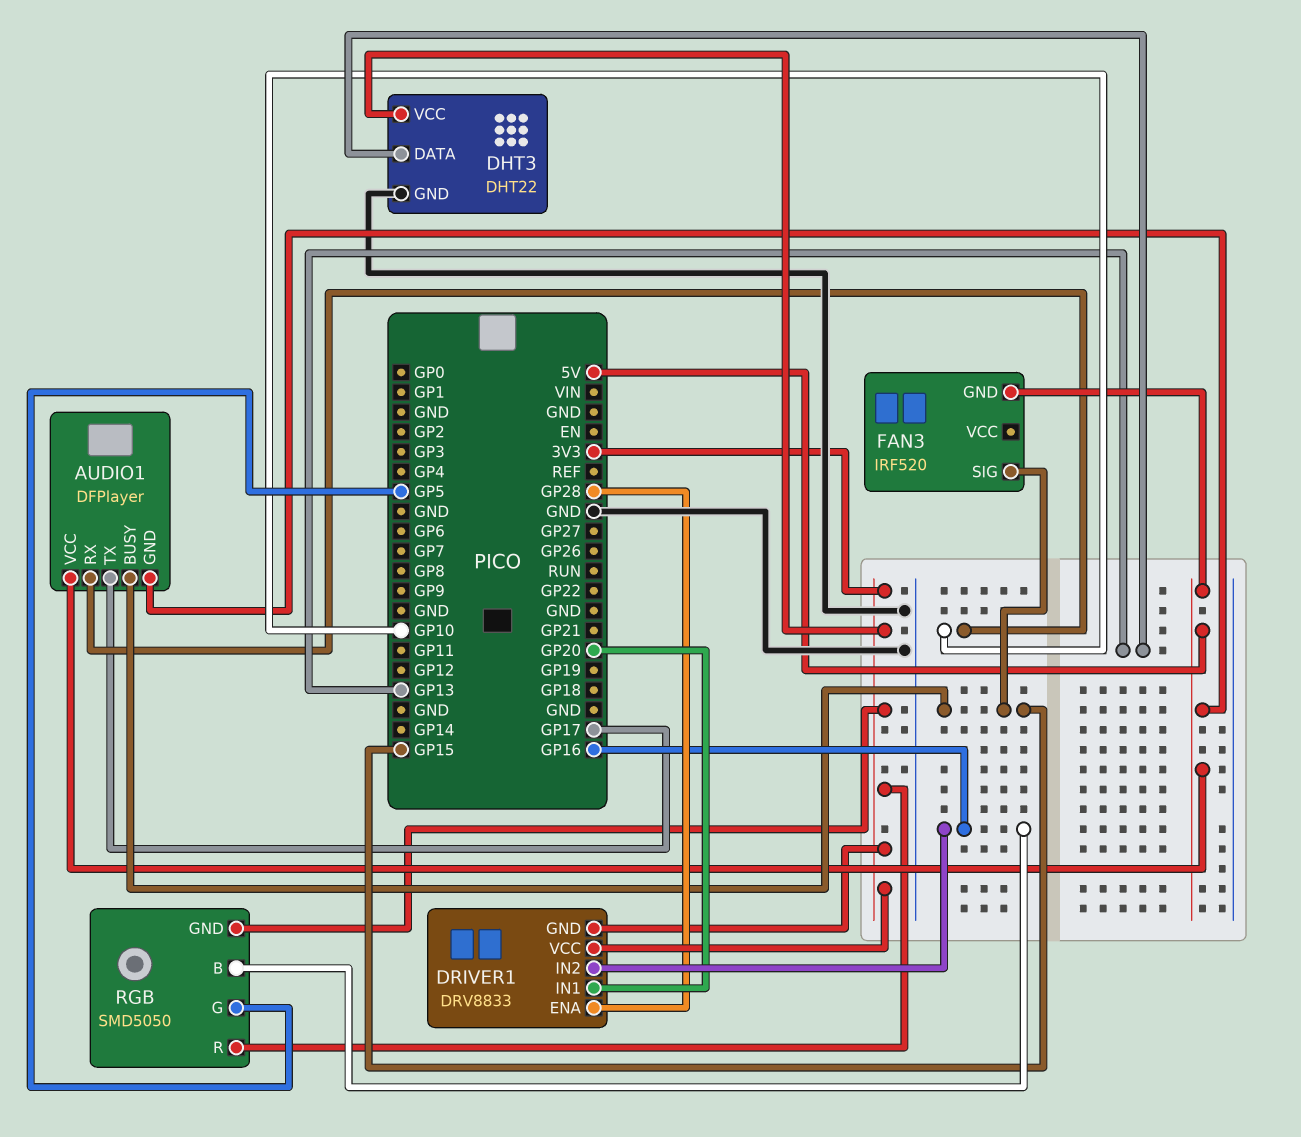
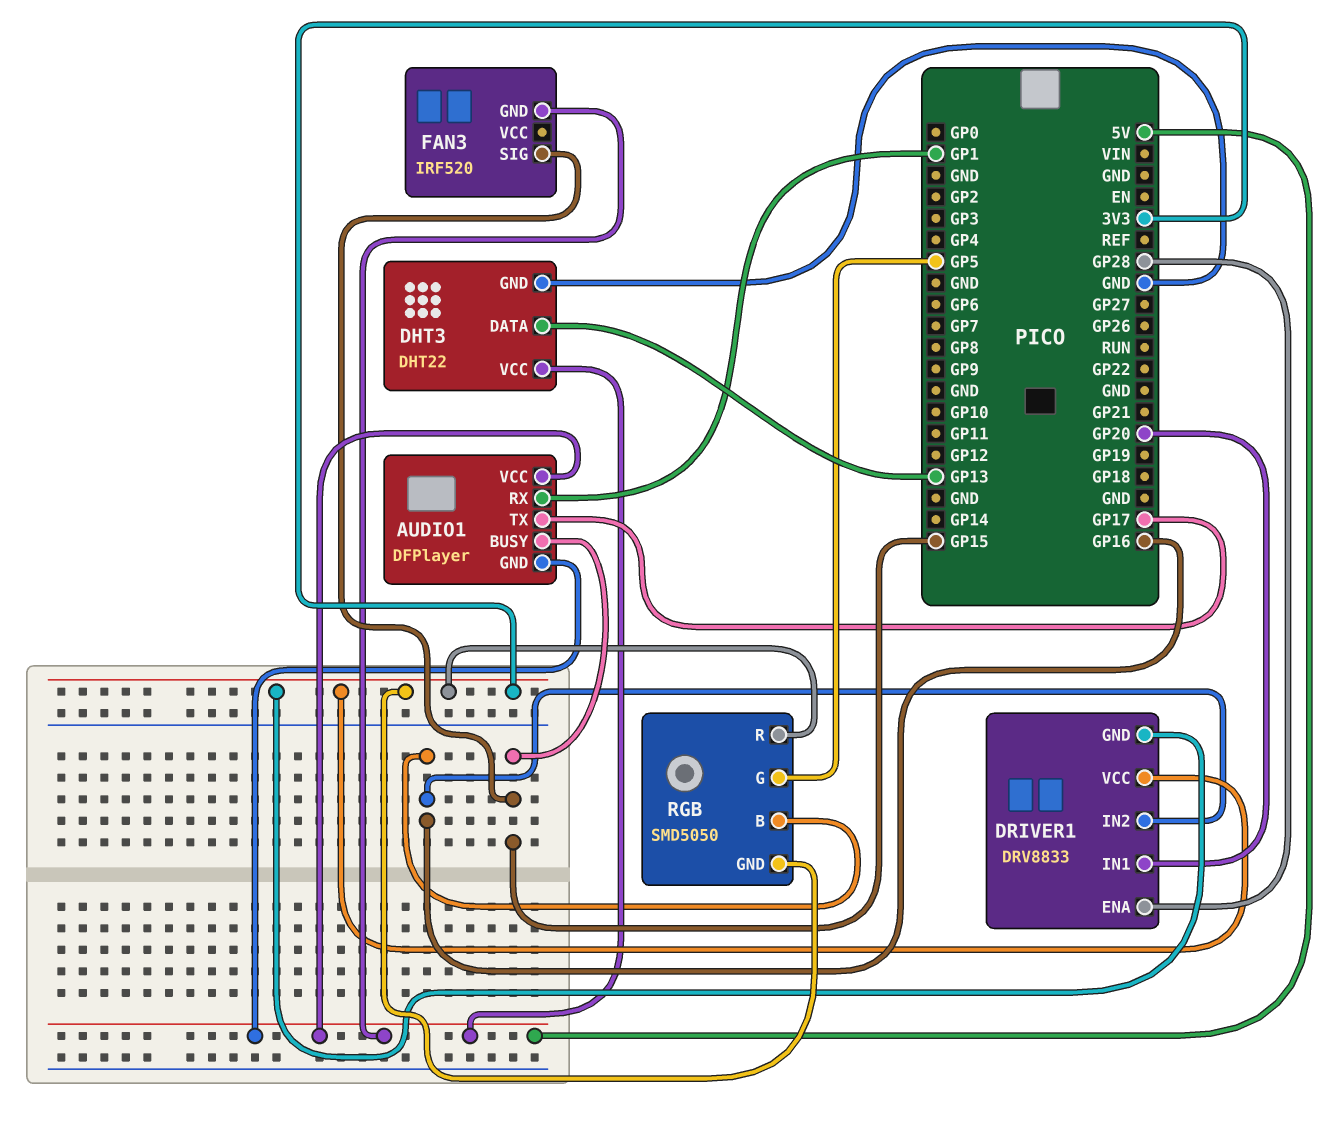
AUDIO1 pin RX: GP10 -> GP1
DHT3 pin VCC: 3V3 -> 5V

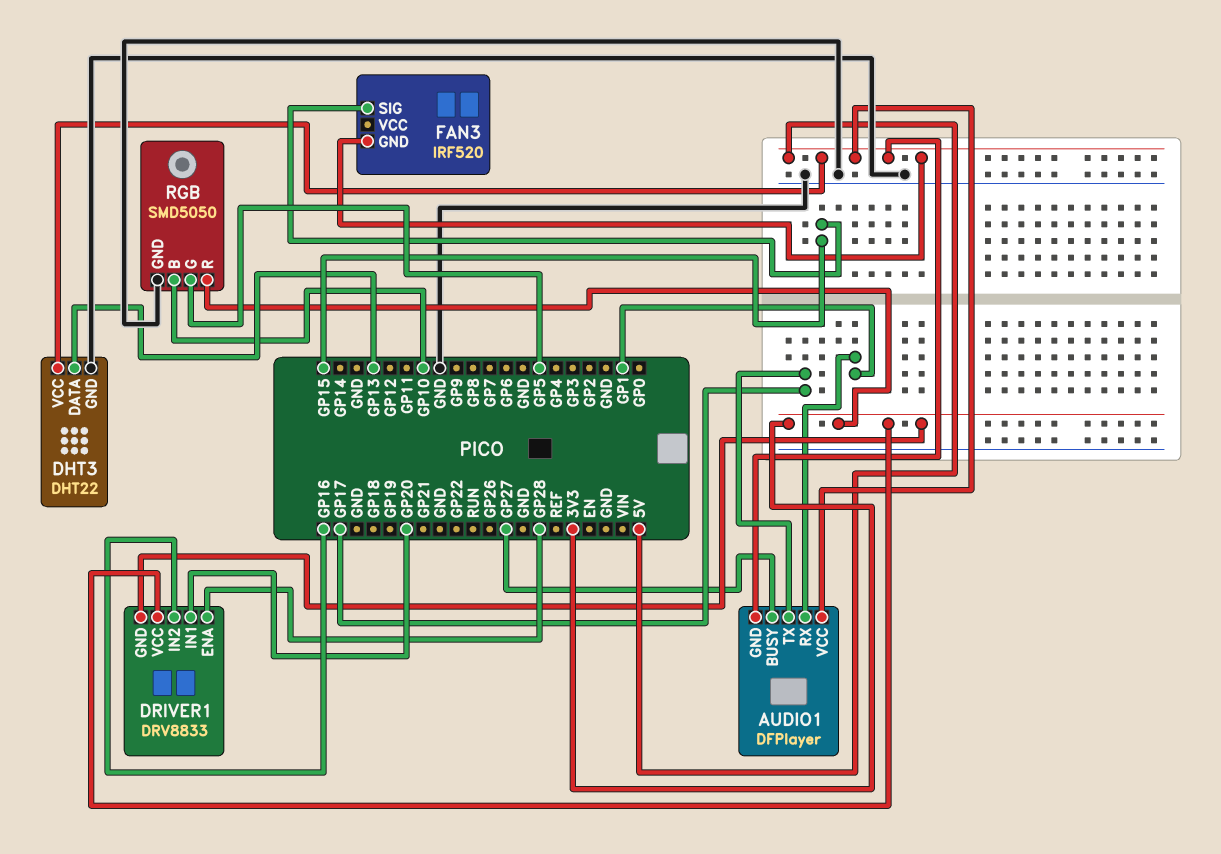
AUDIO1 pin BUSY: GP15 -> GP27
RGB pin B: GP16 -> GP10
RGB pin GND: 3V3 -> GND

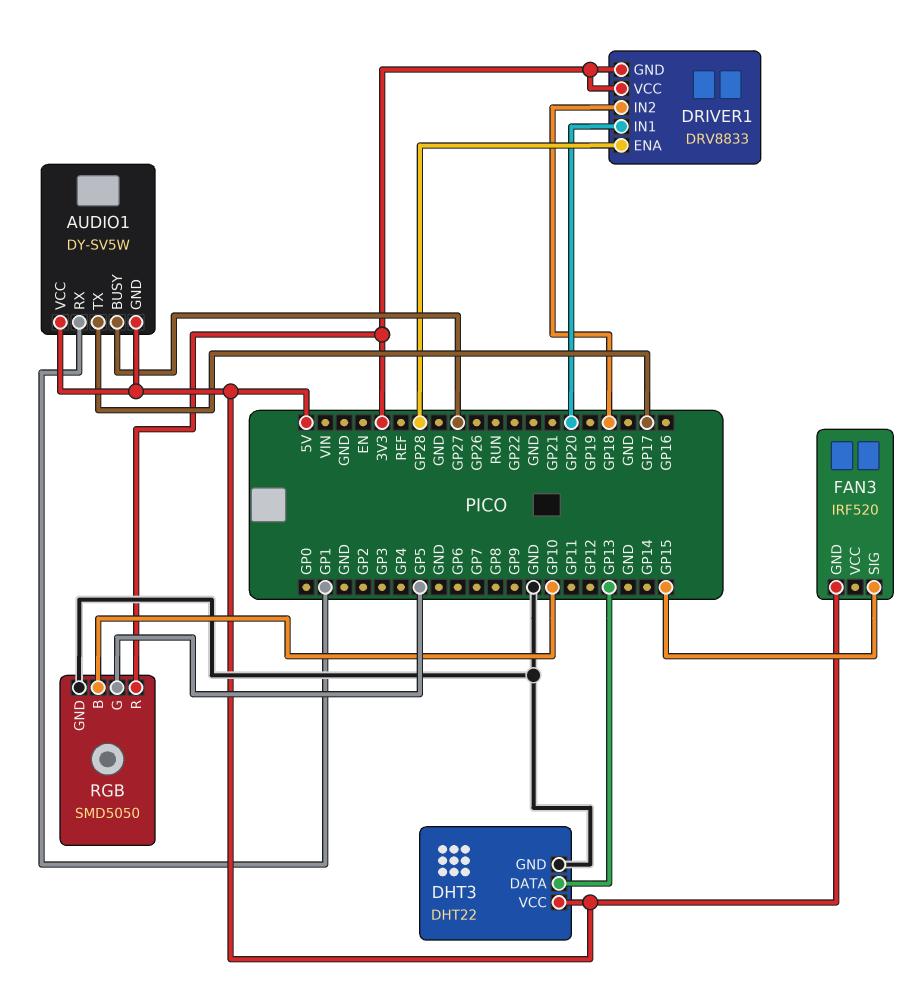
AUDIO1: DFPlayer -> DY-SV5W
DRIVER1 pin IN2: GP16 -> GP18

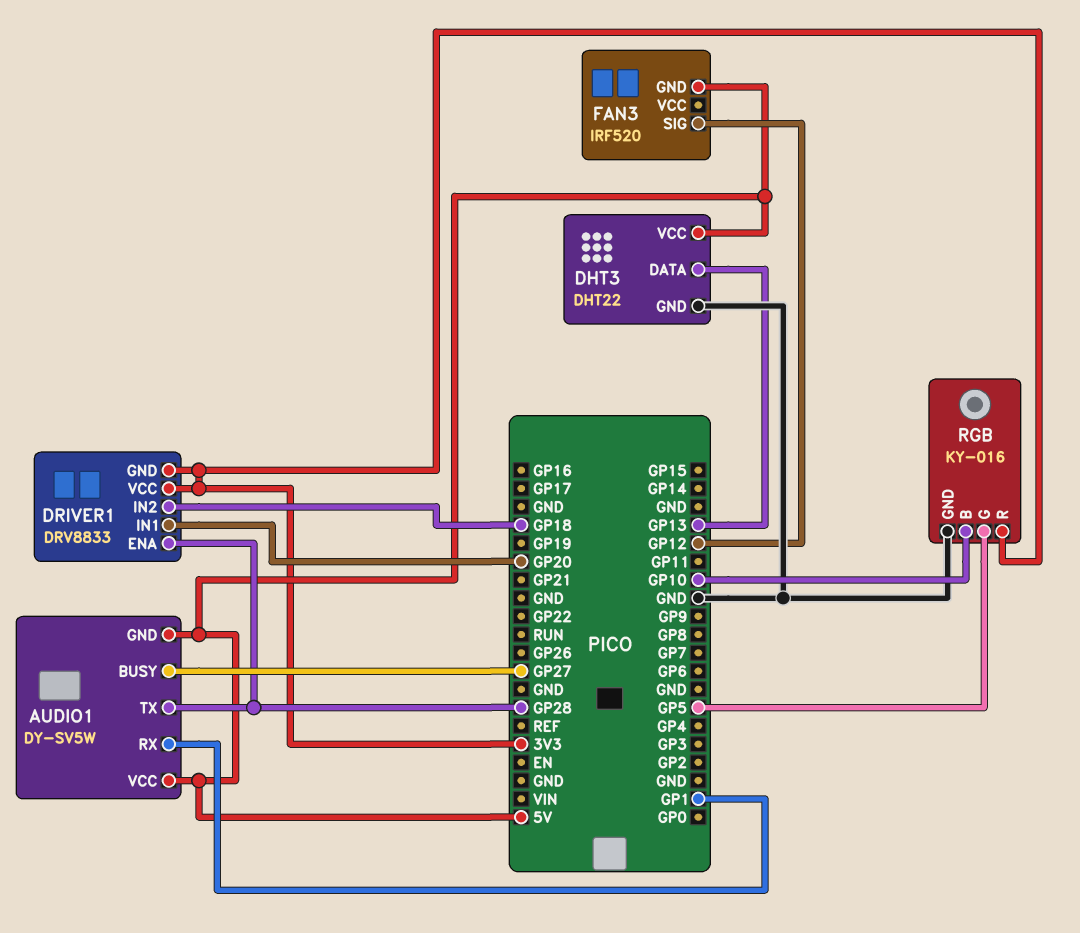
AUDIO1 pin TX: GP17 -> GP28
FAN3 pin SIG: GP15 -> GP12
RGB: SMD5050 -> KY-016

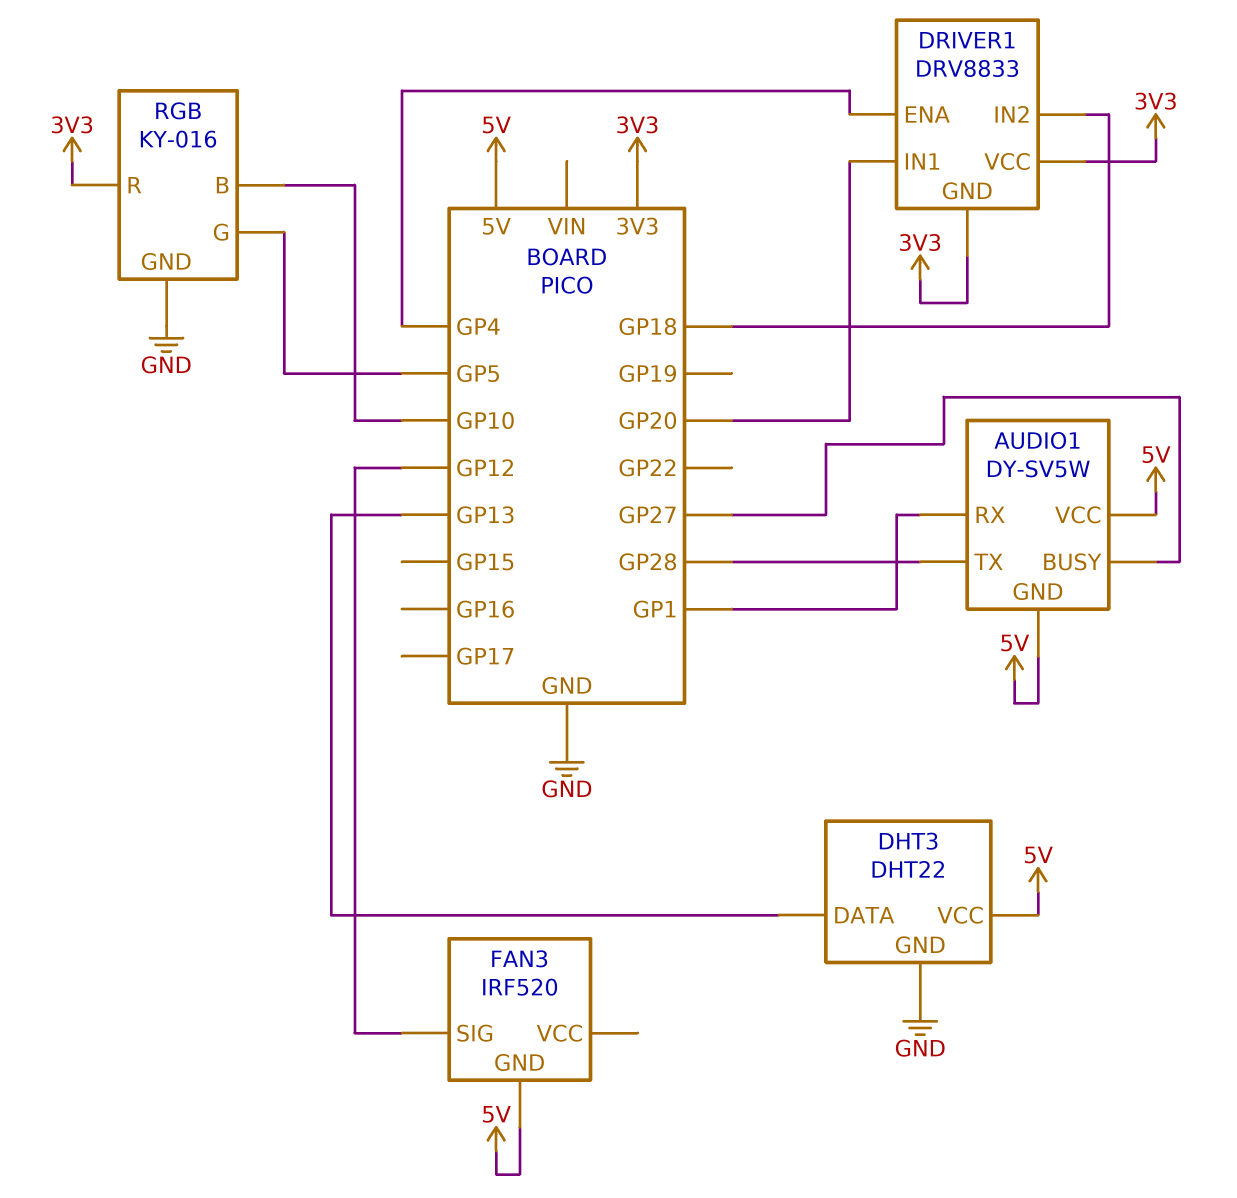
DRIVER1 pin ENA: GP28 -> GP4

